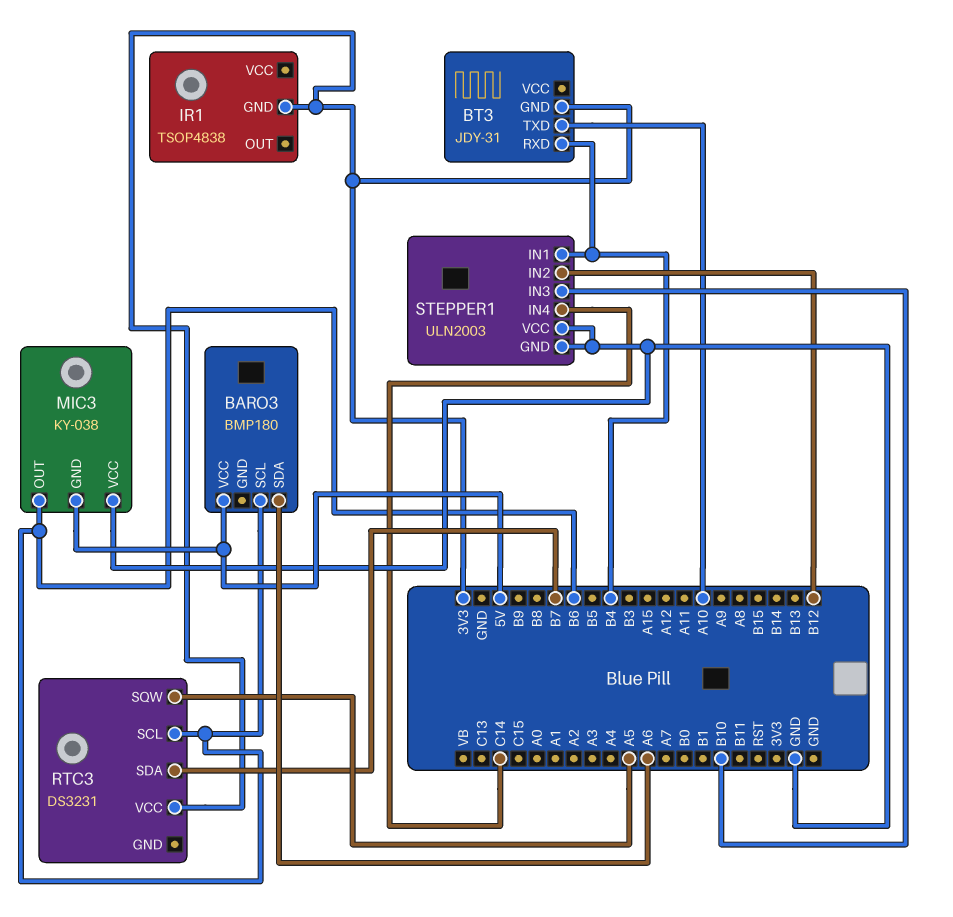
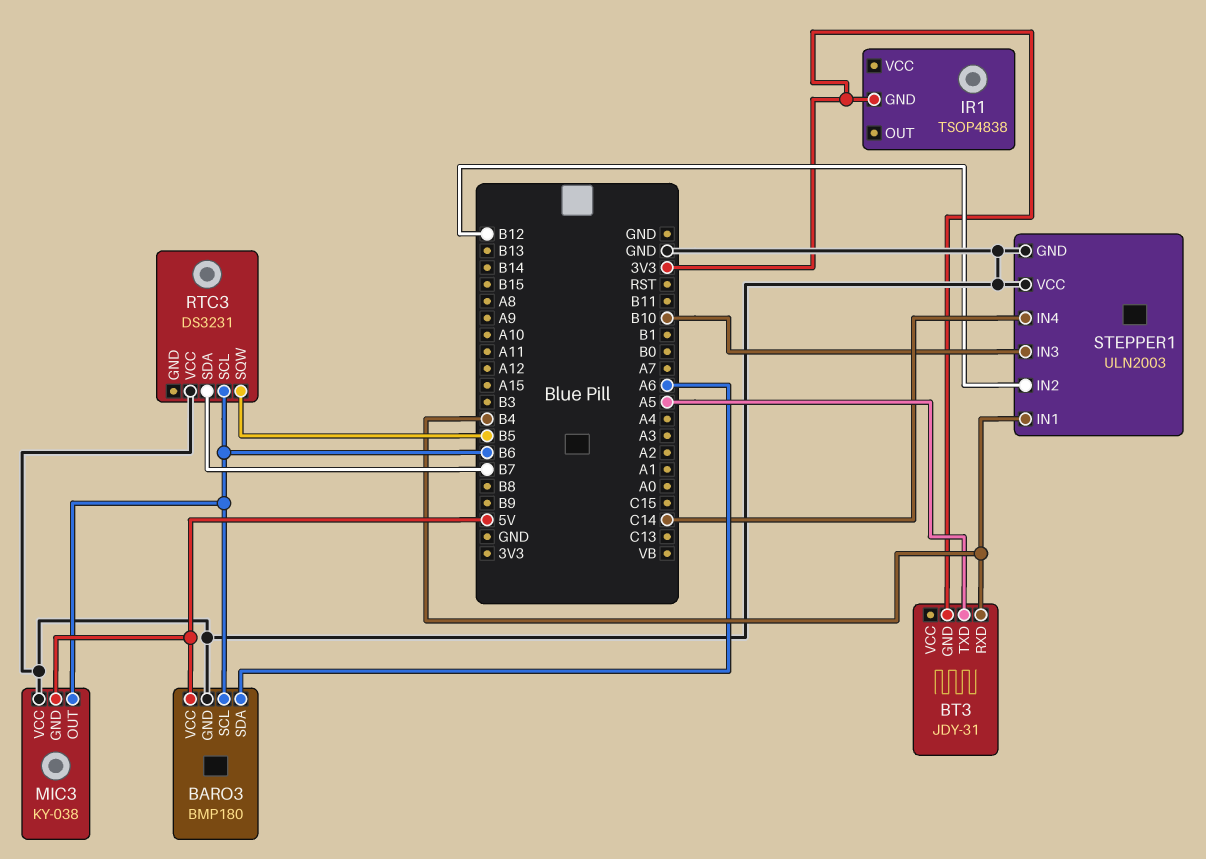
BARO3 pin GND: none -> GND
BT3 pin TXD: A10 -> A5
RTC3 pin SQW: A5 -> B5
RTC3 pin VCC: 3V3 -> GND

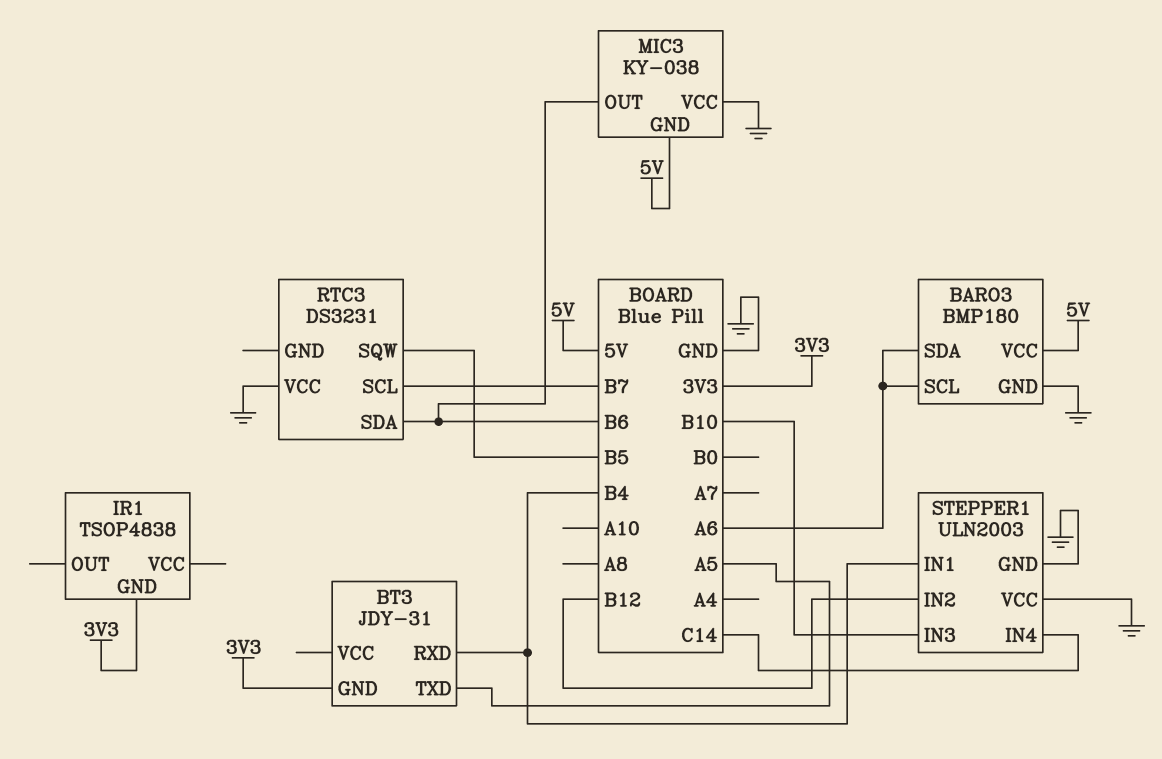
BARO3 pin SCL: B6 -> A6
RTC3 pin SCL: B6 -> B7
RTC3 pin SDA: B7 -> B6

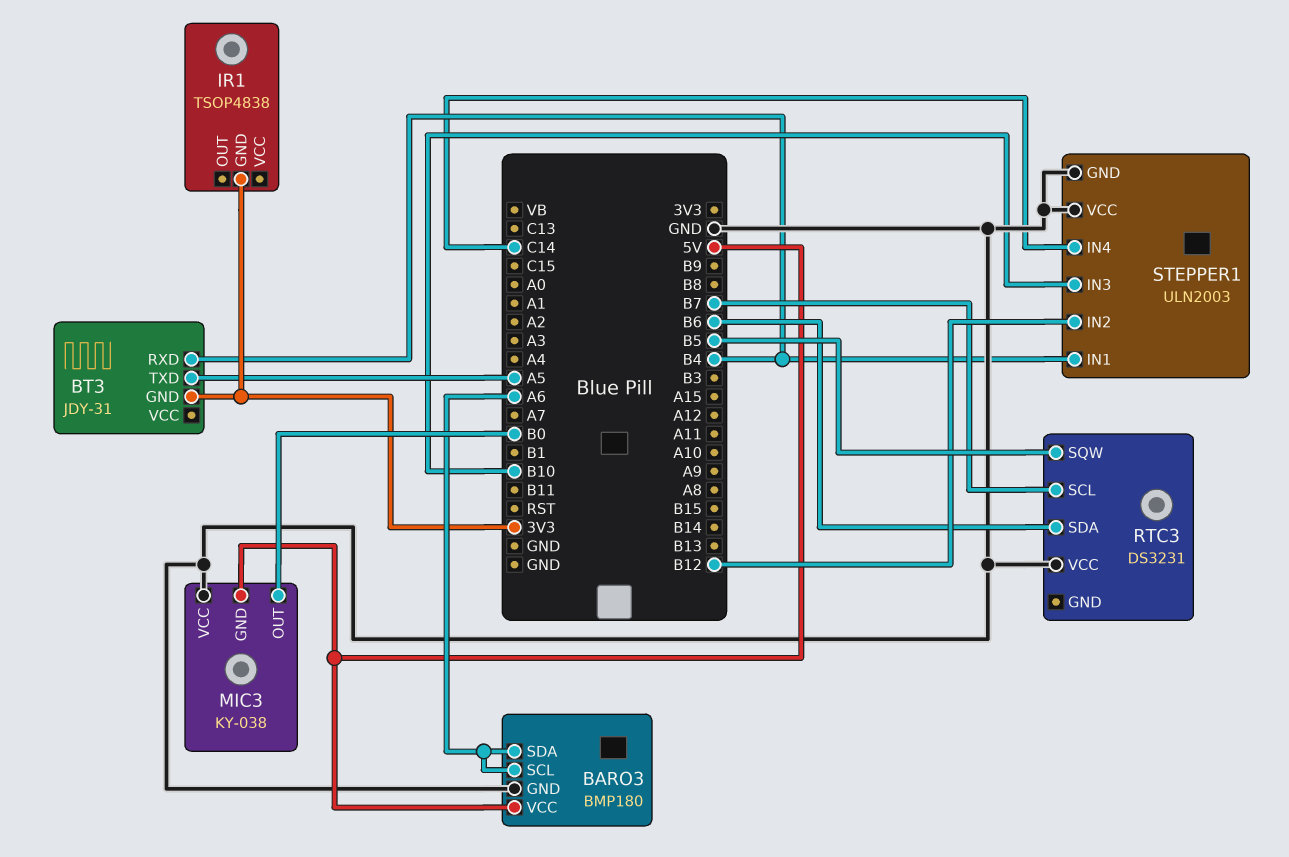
MIC3 pin OUT: B6 -> B0

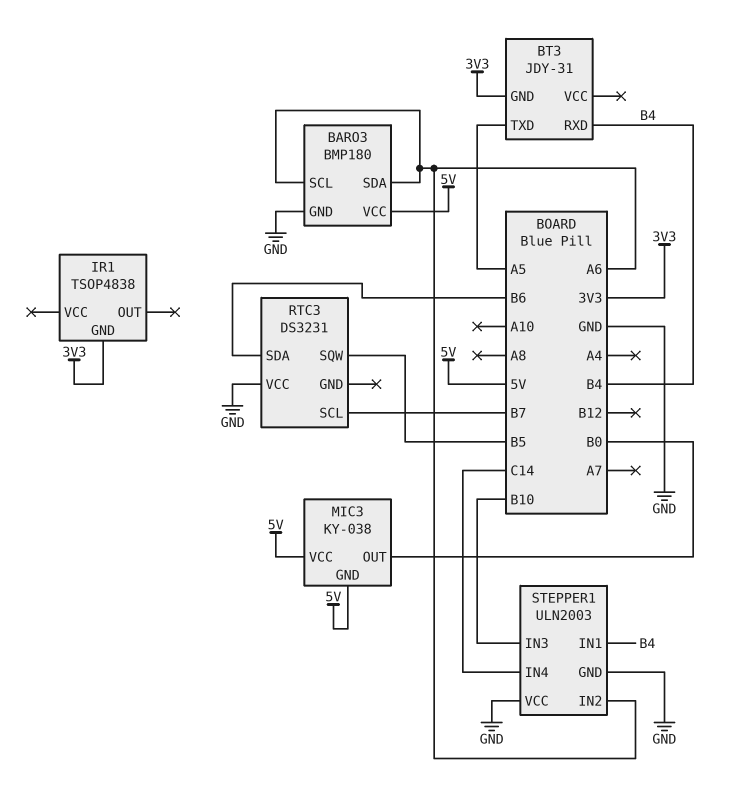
MIC3 pin VCC: GND -> 5V
STEPPER1 pin IN2: B12 -> A6

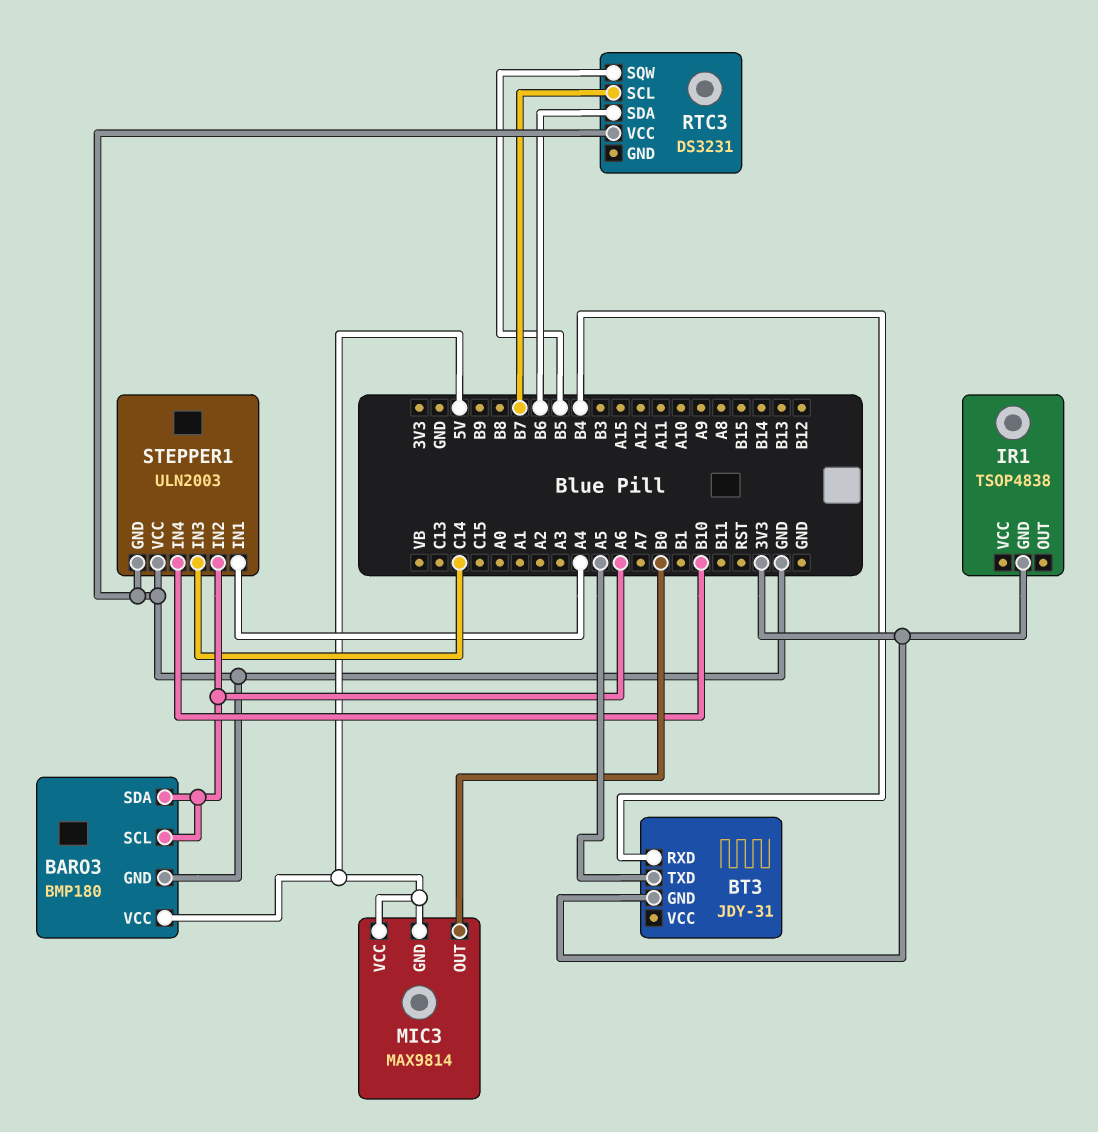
MIC3: KY-038 -> MAX9814
STEPPER1 pin IN1: B4 -> A4
STEPPER1 pin IN3: B10 -> C14
STEPPER1 pin IN4: C14 -> B10

